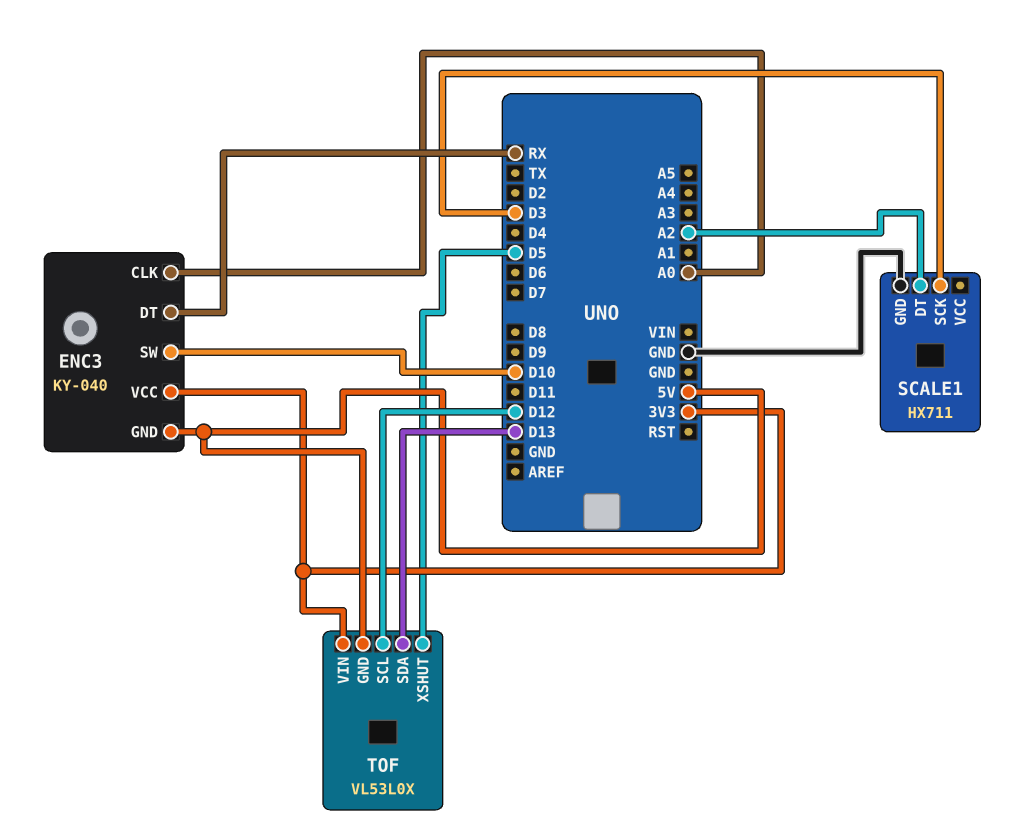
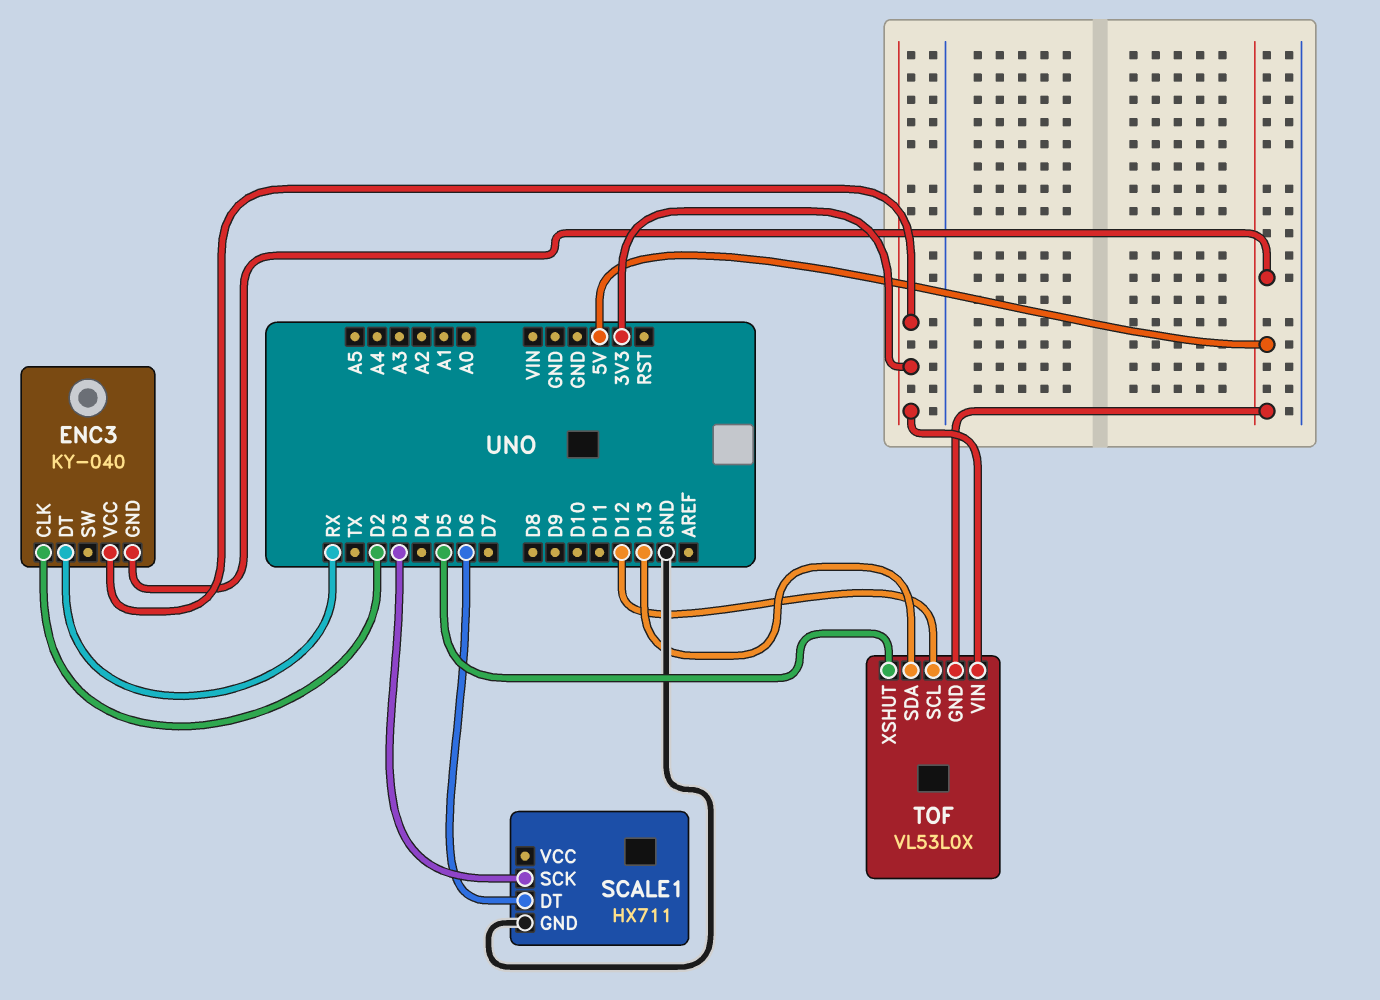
ENC3 pin CLK: A0 -> D2
ENC3 pin SW: D10 -> none
SCALE1 pin DT: A2 -> D6

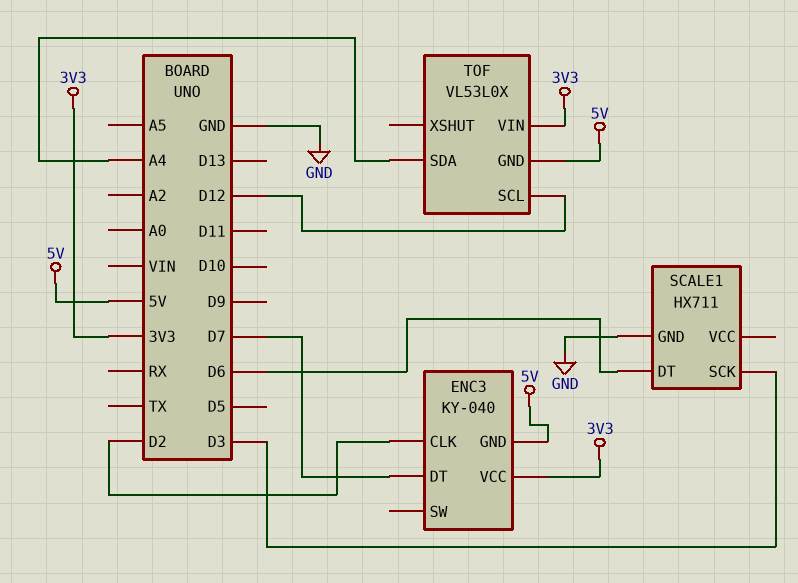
ENC3 pin DT: RX -> D7
TOF pin SDA: D13 -> A4
TOF pin XSHUT: D5 -> none

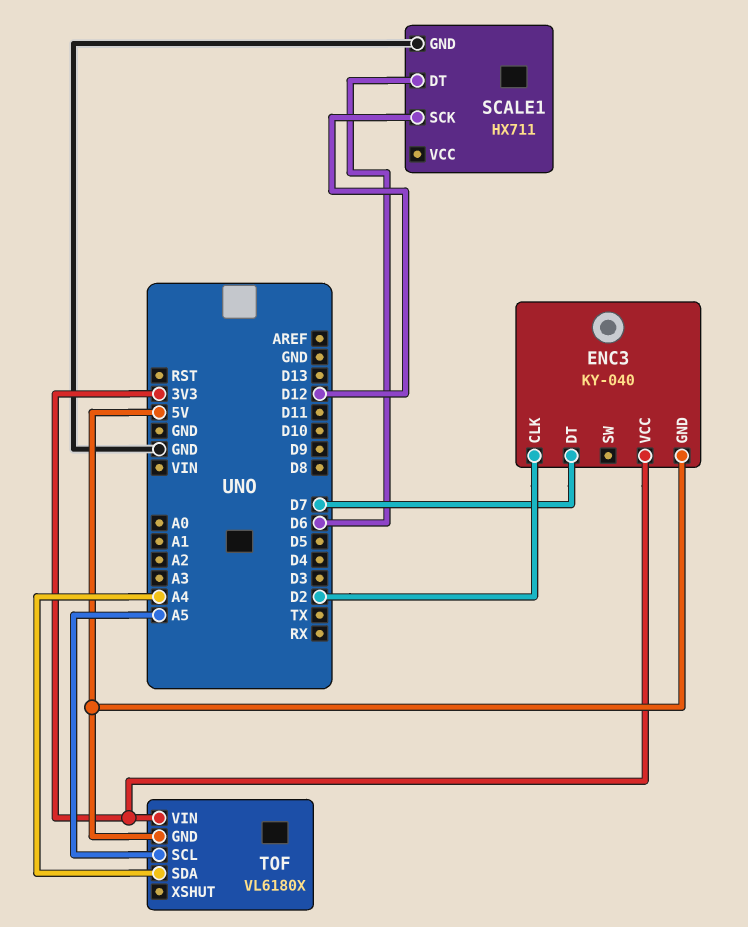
SCALE1 pin SCK: D3 -> D12
TOF: VL53L0X -> VL6180X
TOF pin SCL: D12 -> A5

